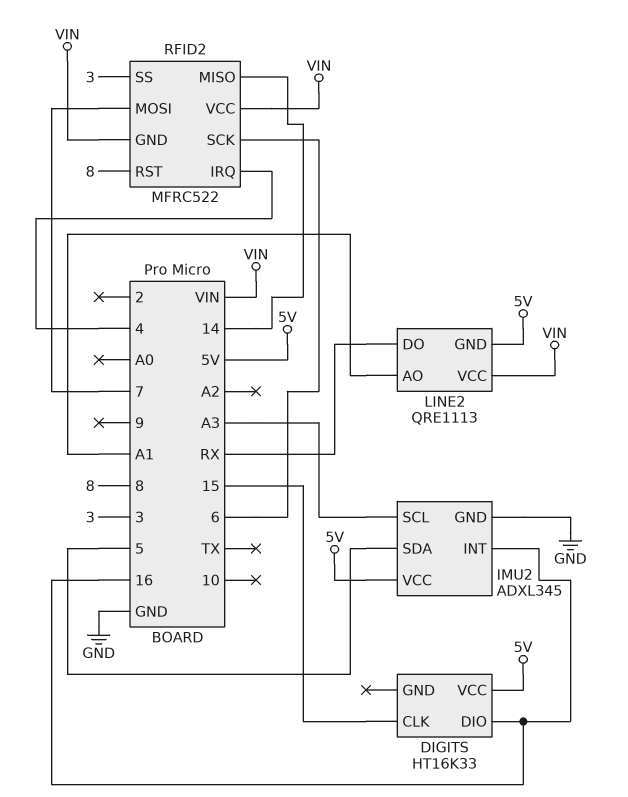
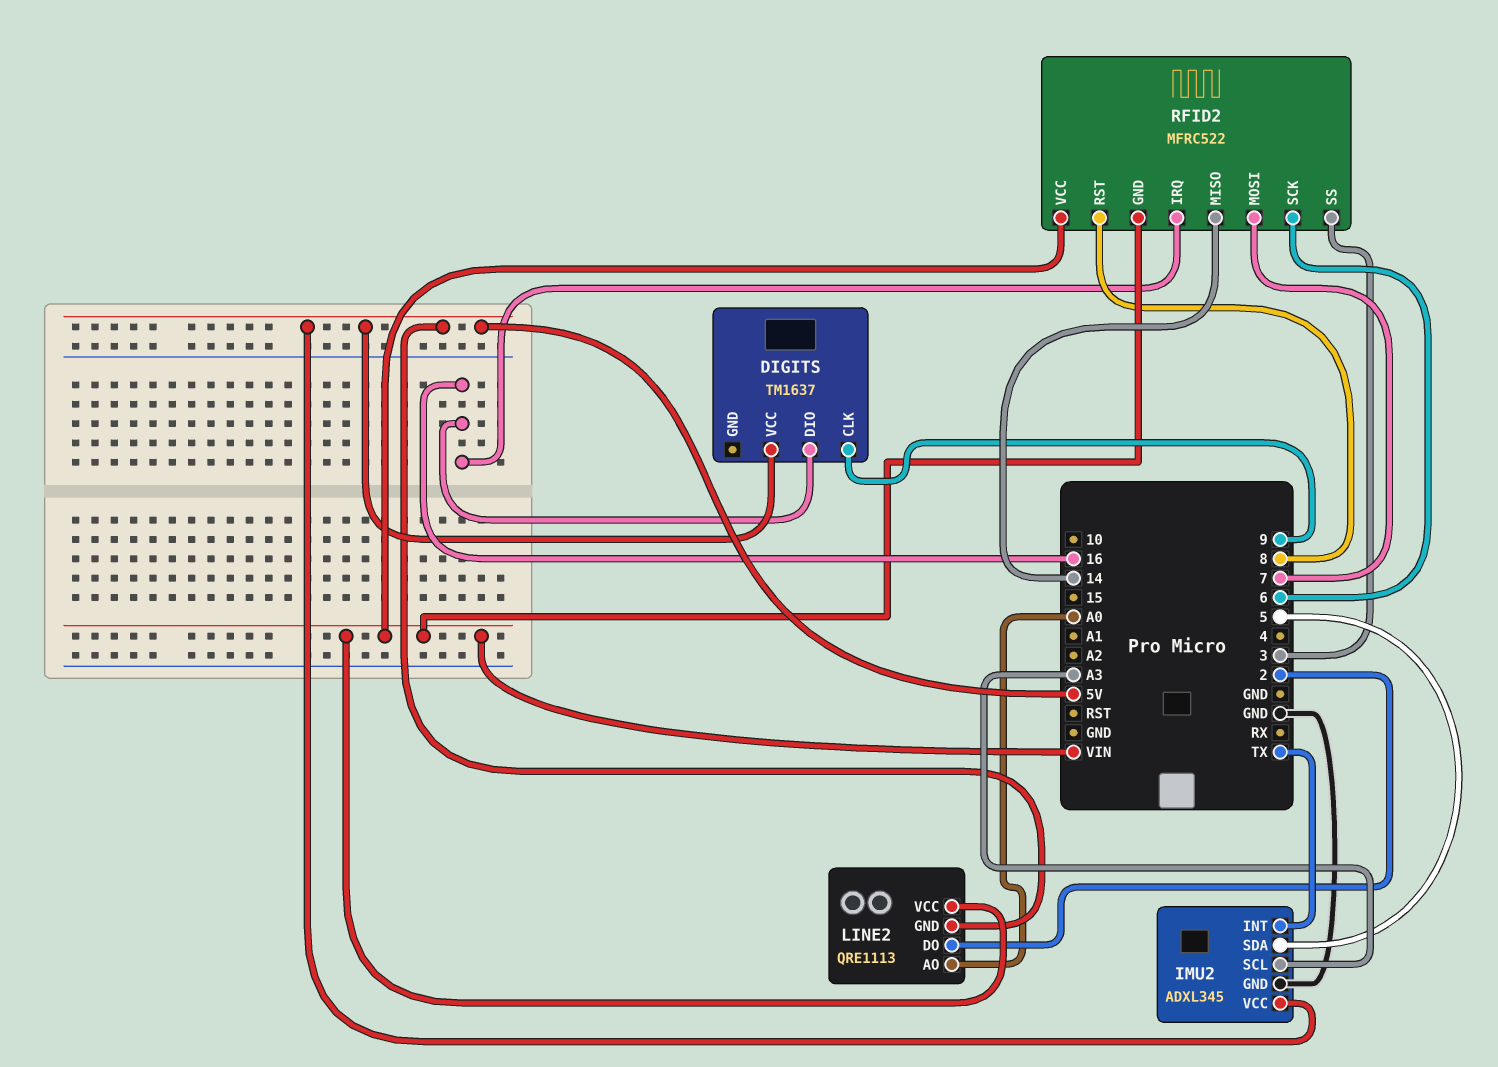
DIGITS: HT16K33 -> TM1637
DIGITS pin CLK: 15 -> 9
IMU2 pin INT: 16 -> TX
LINE2 pin AO: A1 -> A0
LINE2 pin DO: RX -> 2
RFID2 pin IRQ: 4 -> 16

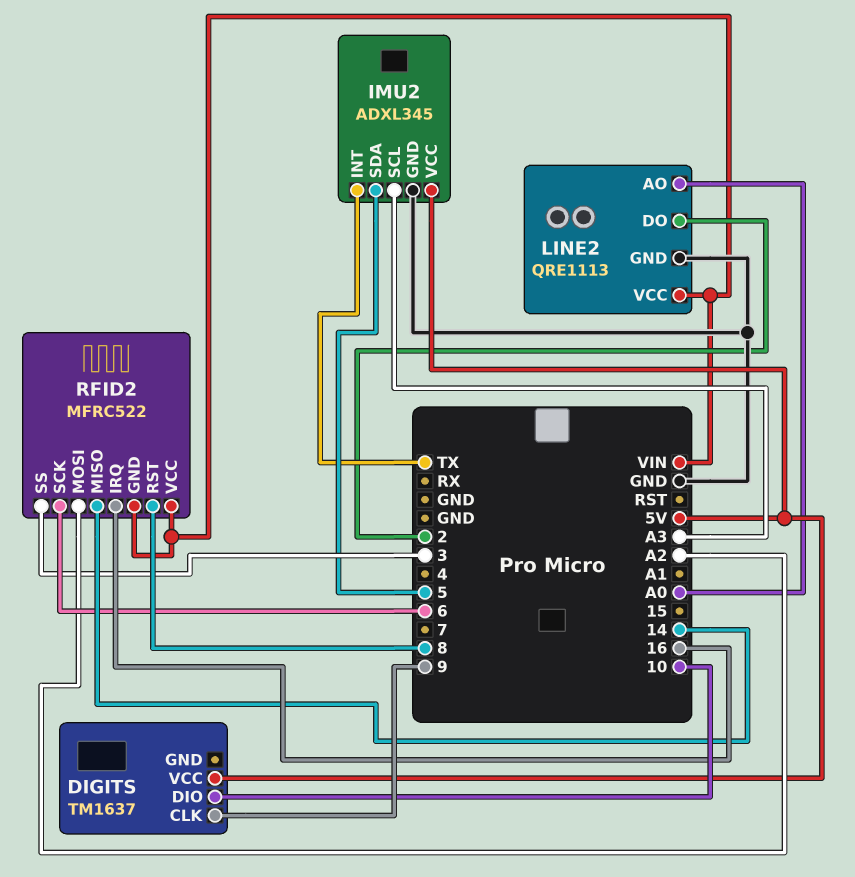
DIGITS pin DIO: 16 -> 10
LINE2 pin GND: 5V -> GND
RFID2 pin MOSI: 7 -> A2

